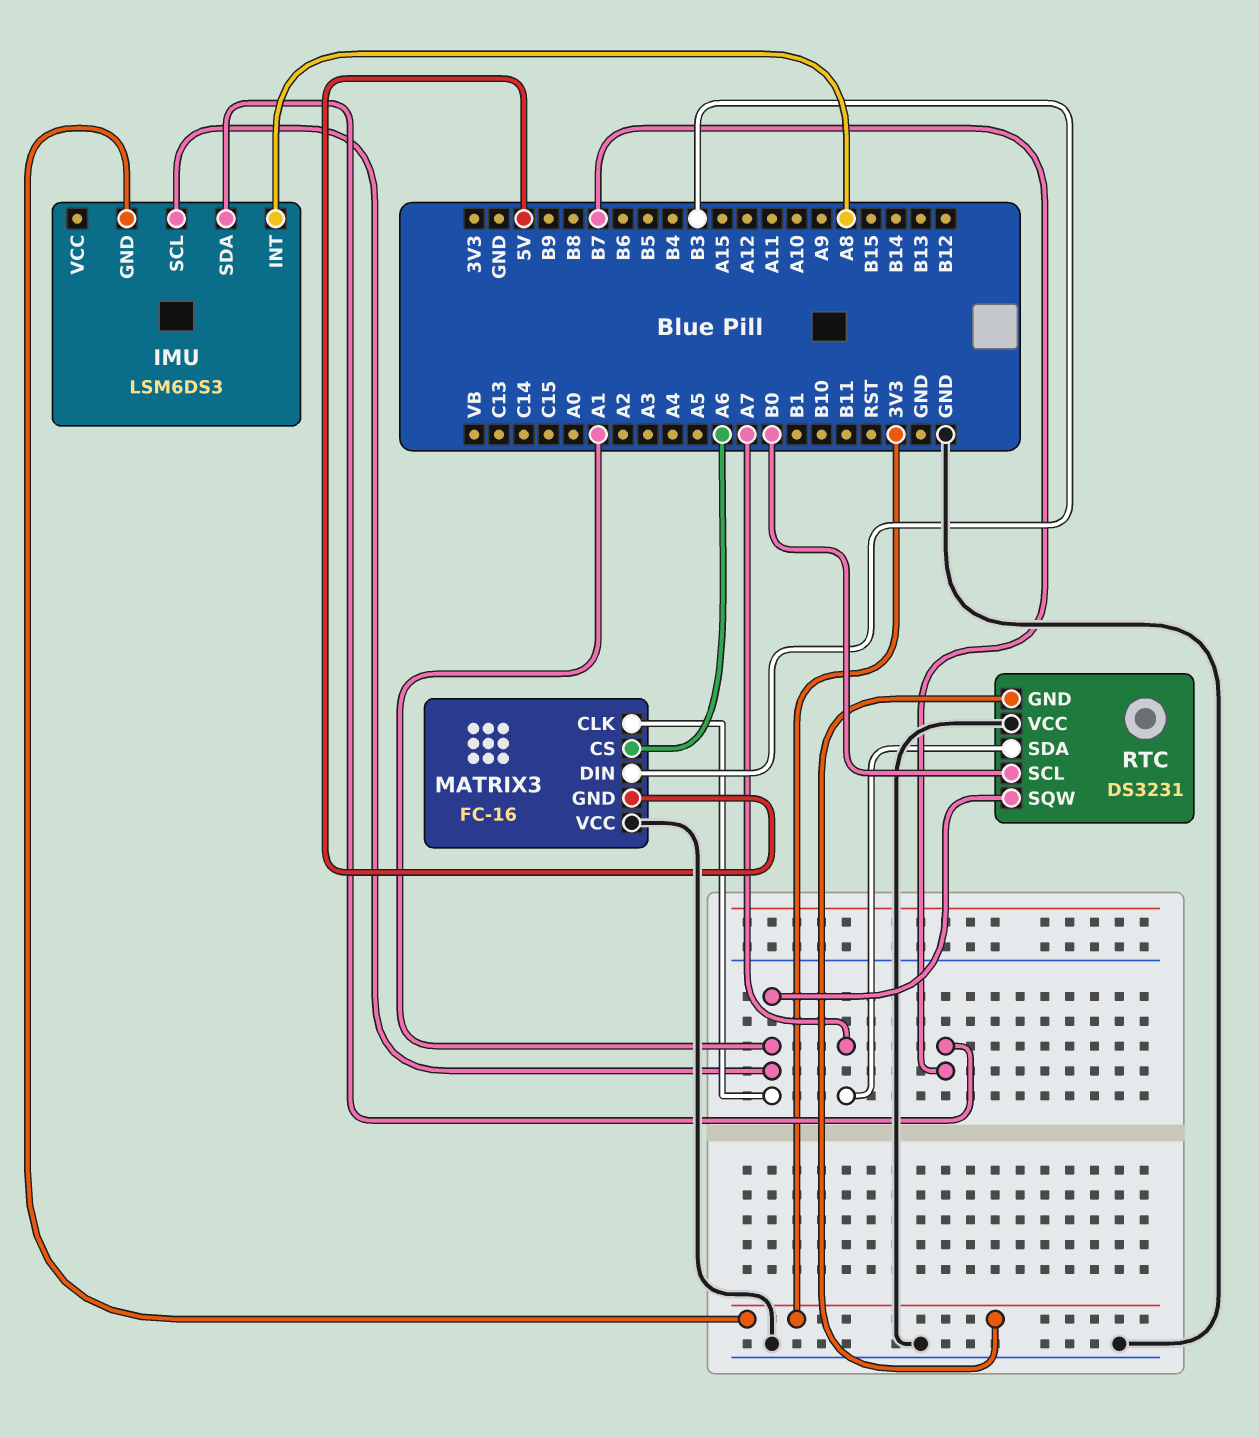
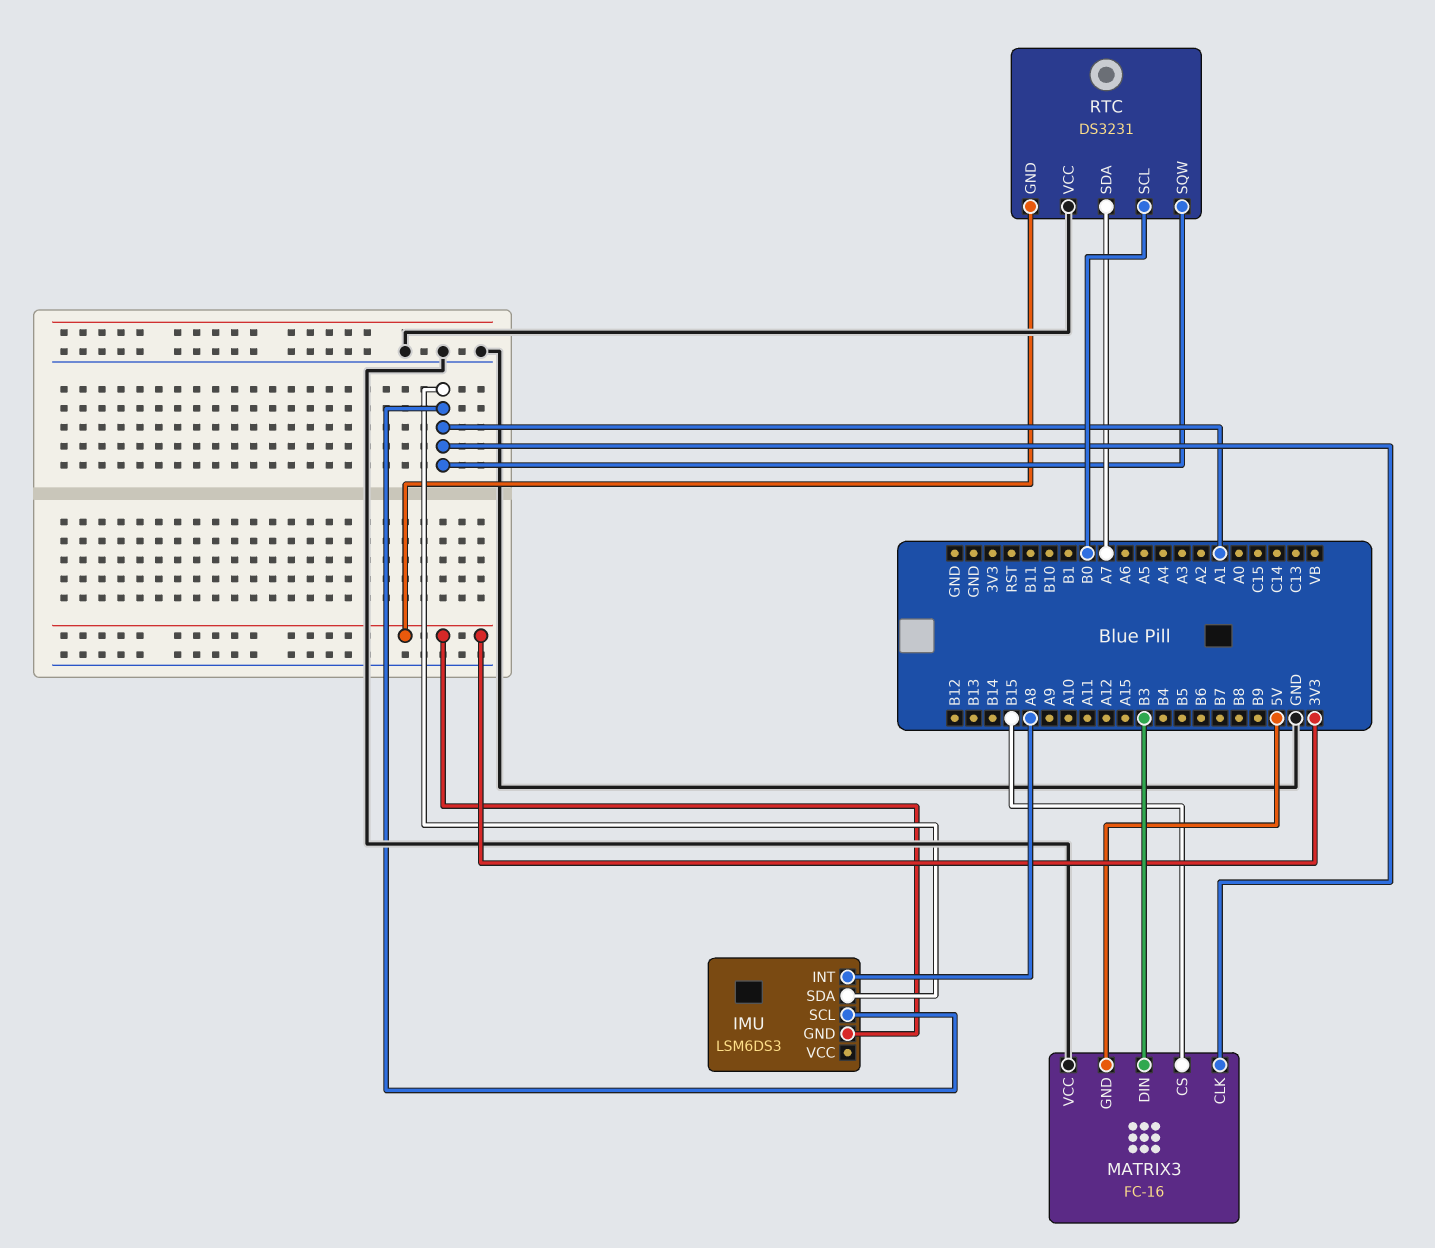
IMU pin SDA: B7 -> A1
MATRIX3 pin CS: A6 -> B15

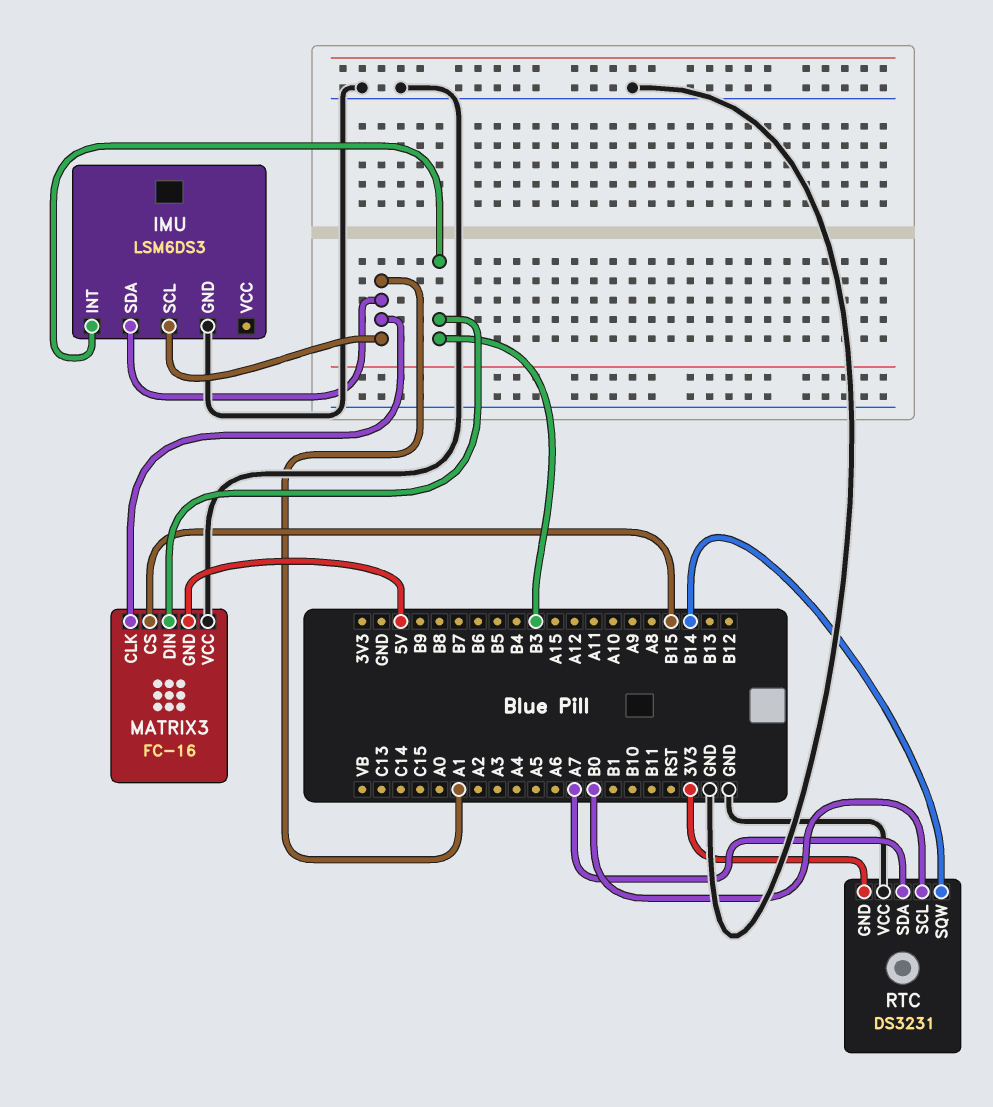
IMU pin GND: 3V3 -> GND
IMU pin INT: A8 -> B3
RTC pin SQW: A1 -> B14

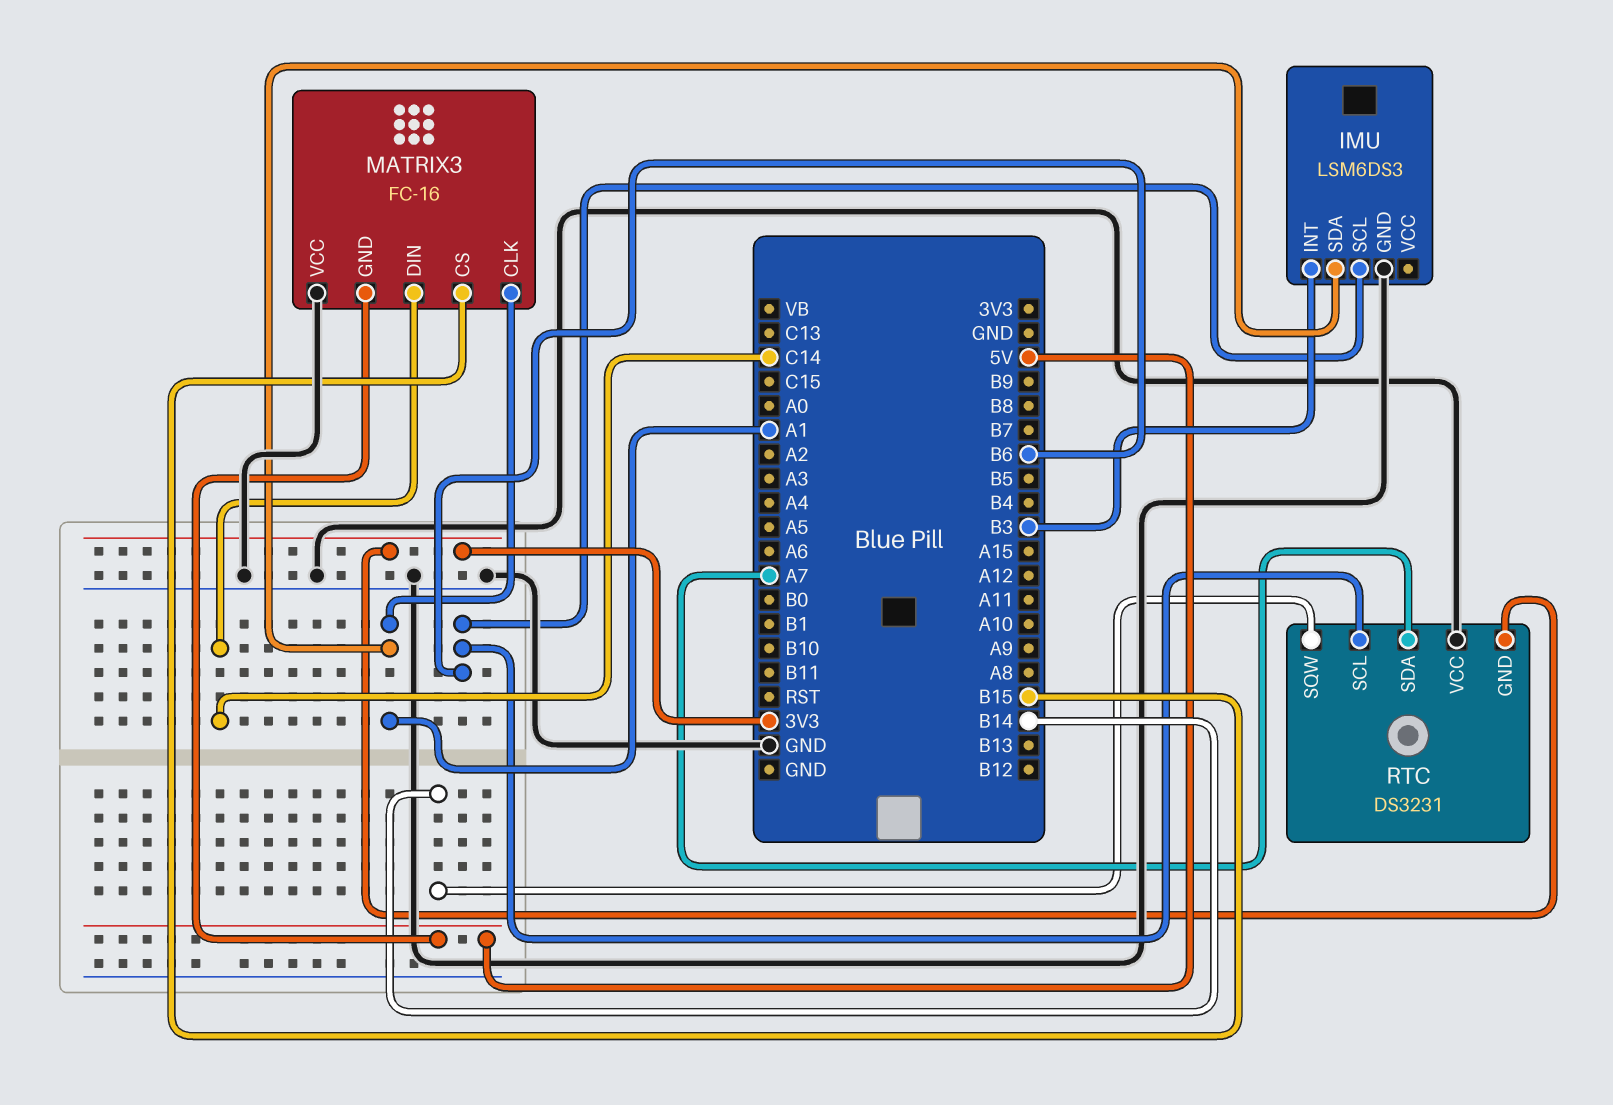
IMU pin SCL: A1 -> B6
MATRIX3 pin DIN: B3 -> C14
RTC pin SCL: B0 -> B6

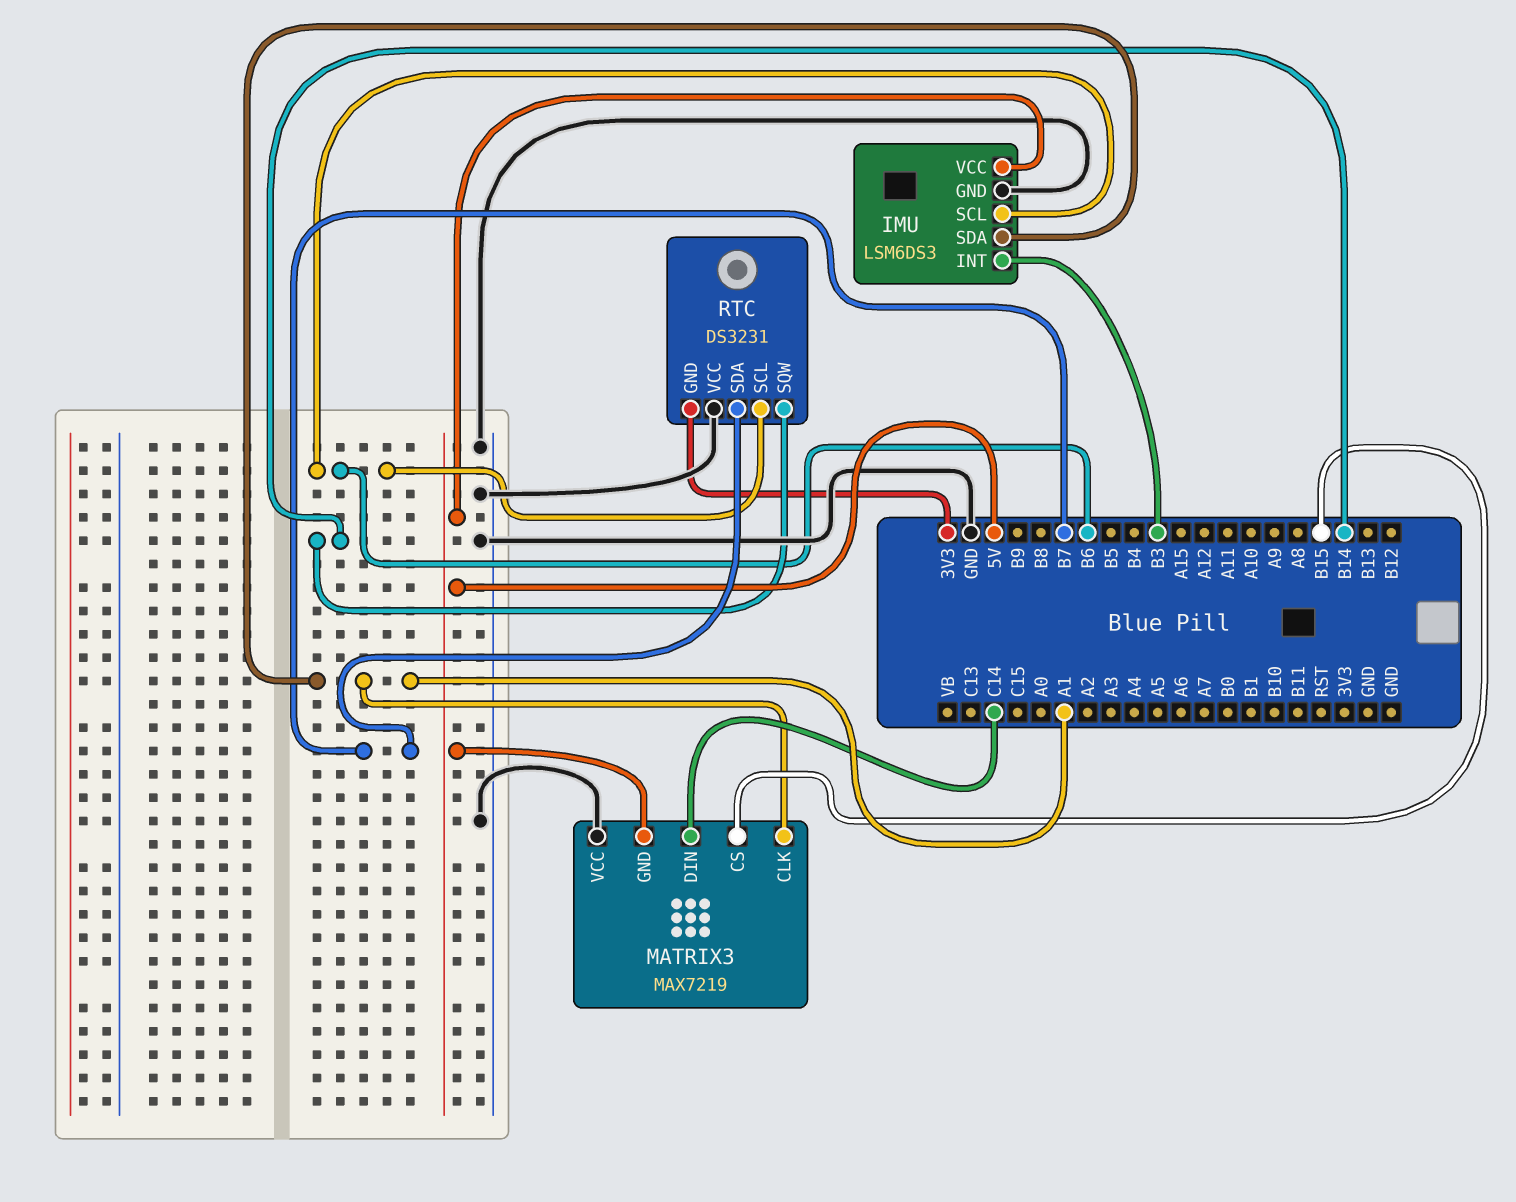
IMU pin VCC: none -> 5V
MATRIX3: FC-16 -> MAX7219
RTC pin SDA: A7 -> B7

